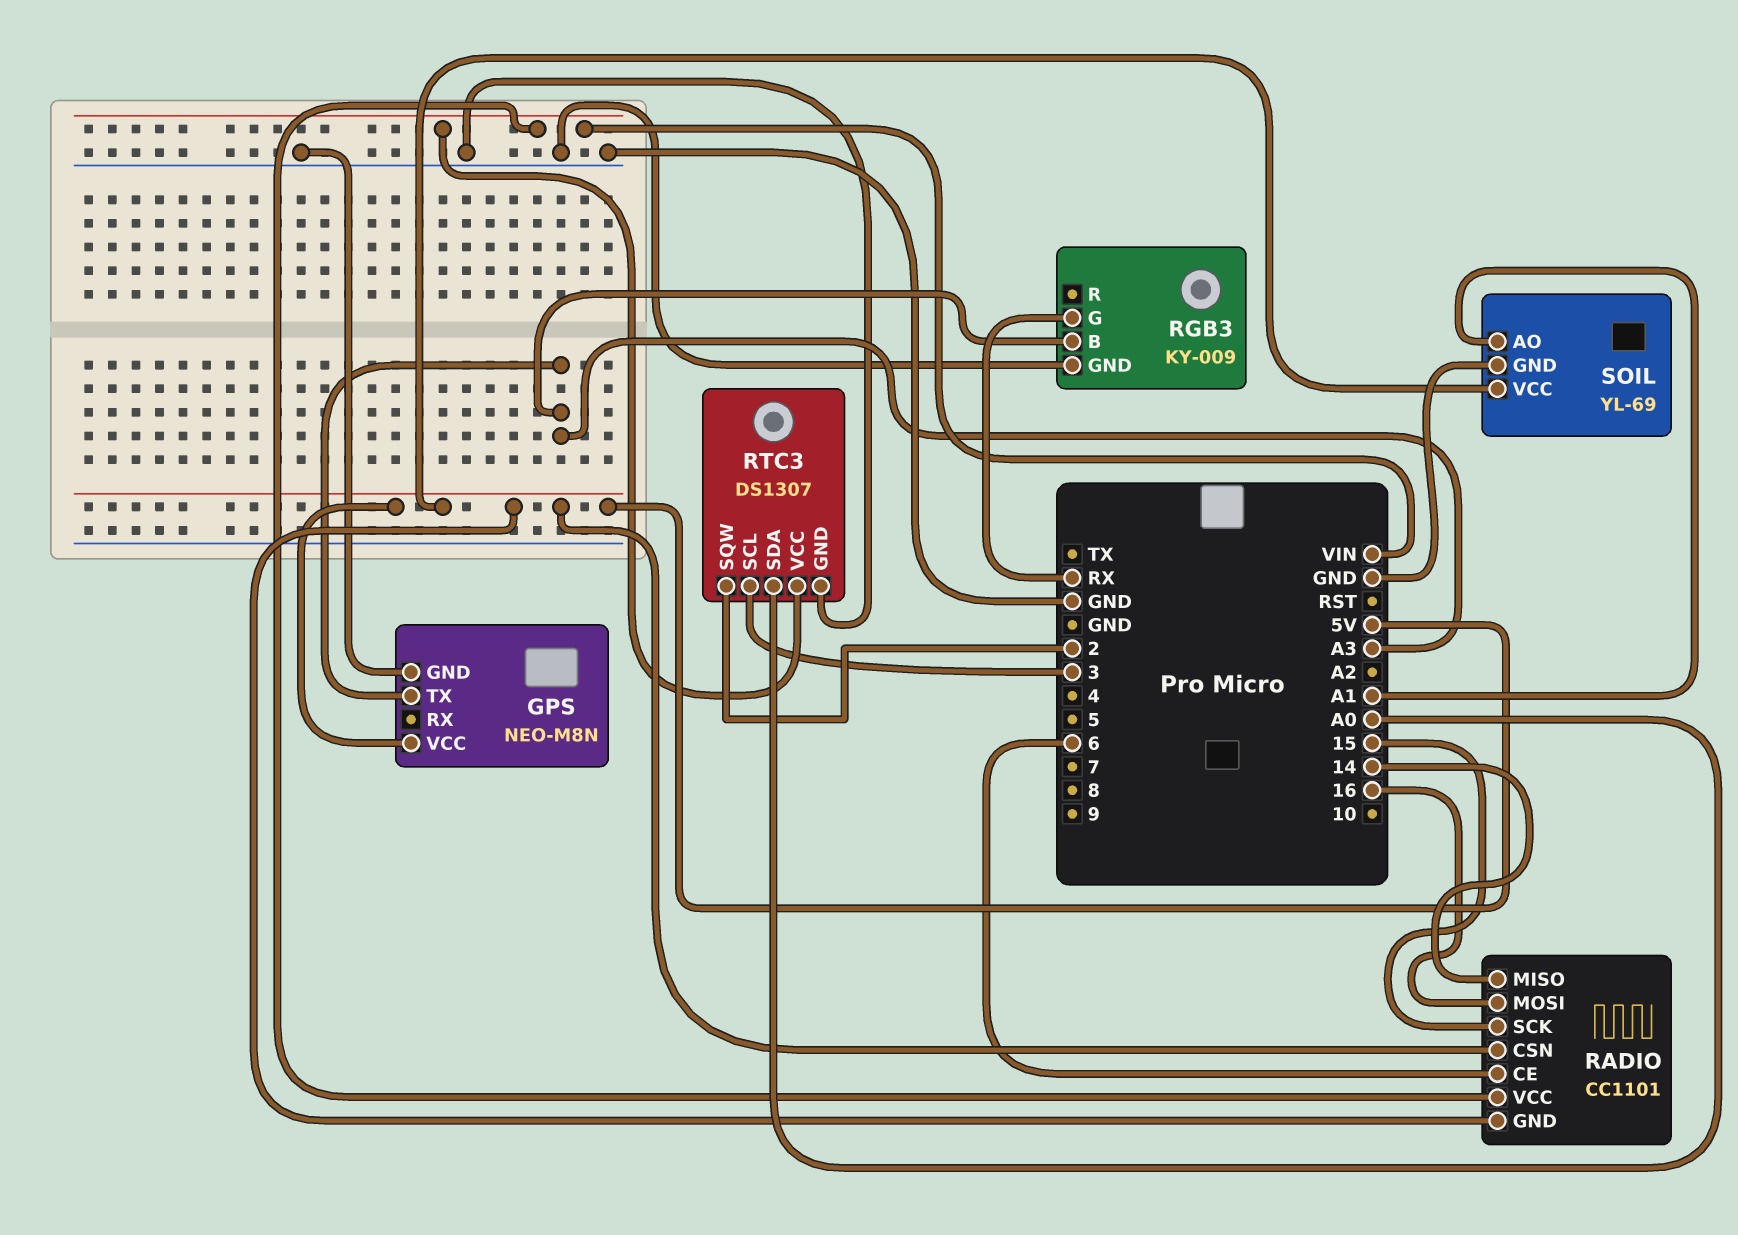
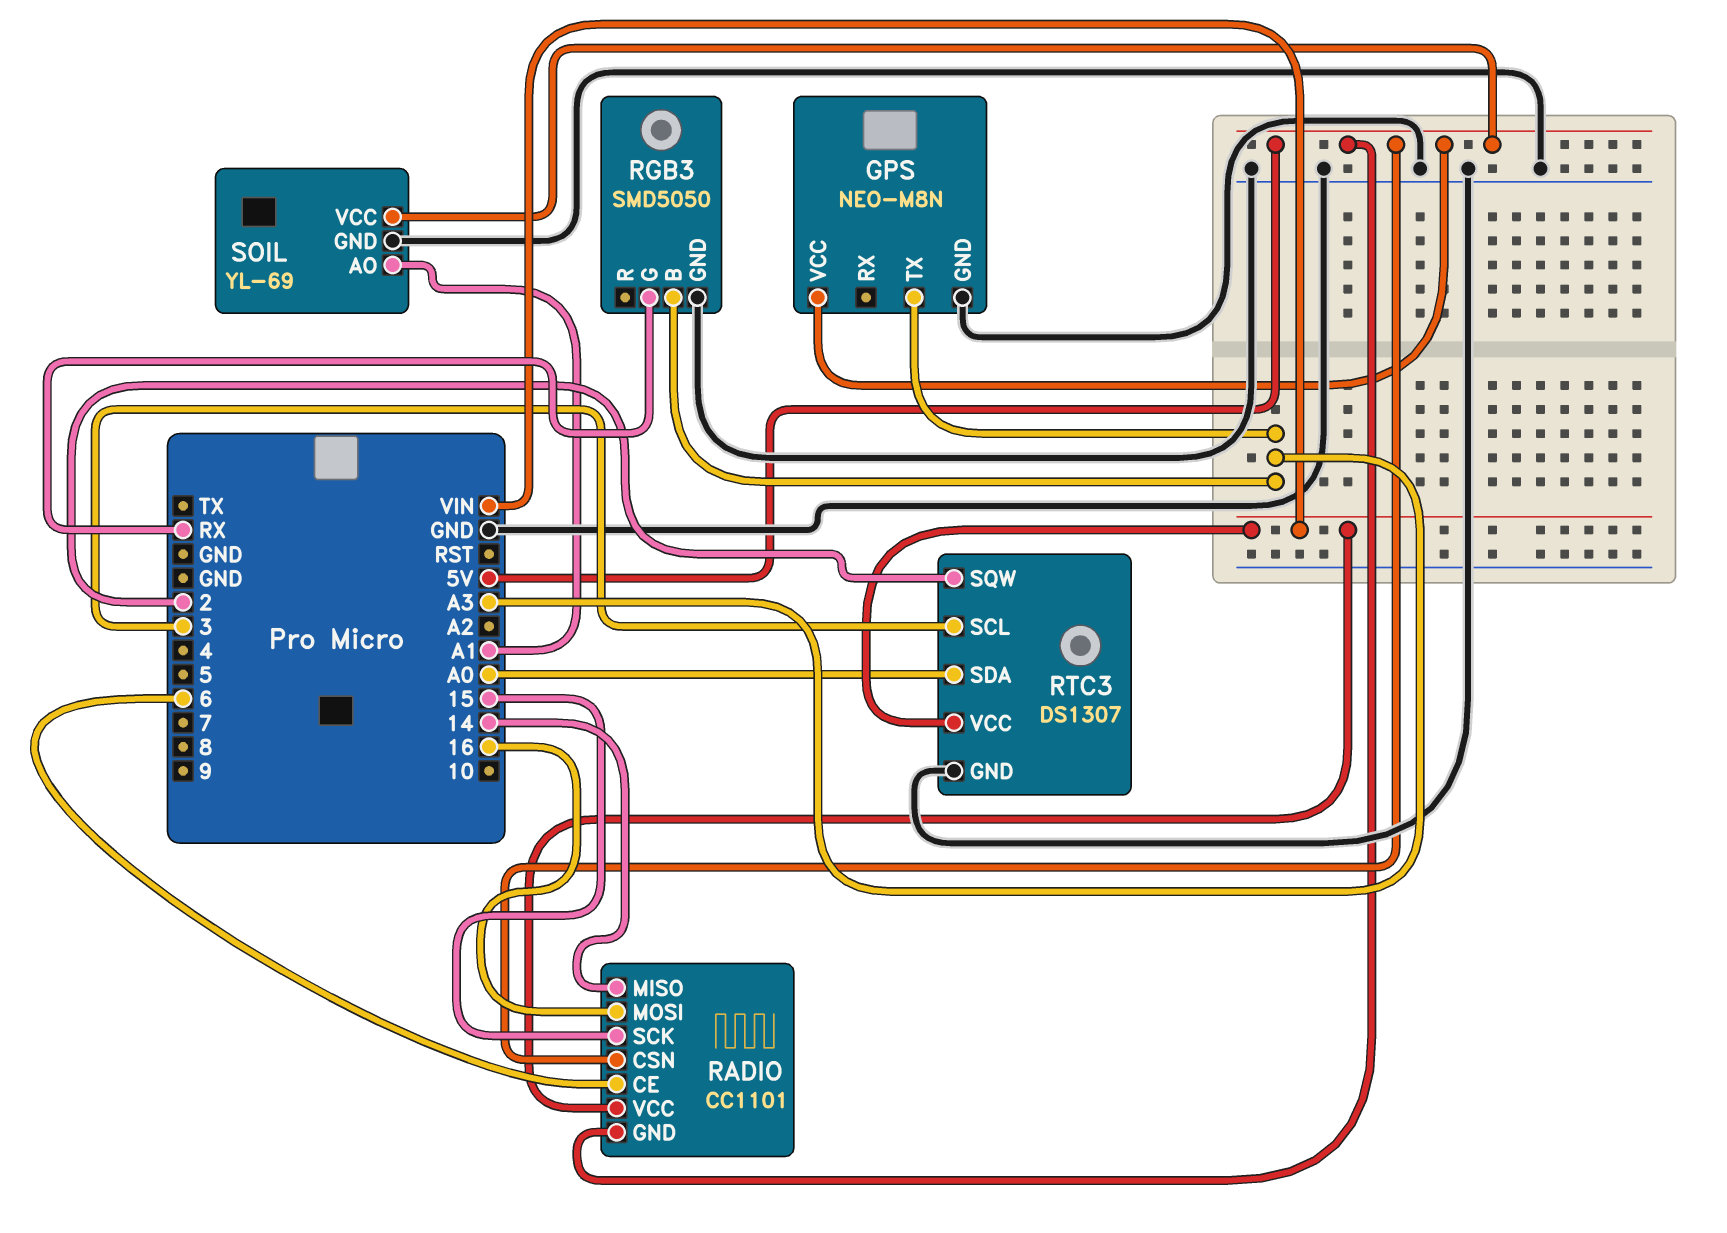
RGB3: KY-009 -> SMD5050

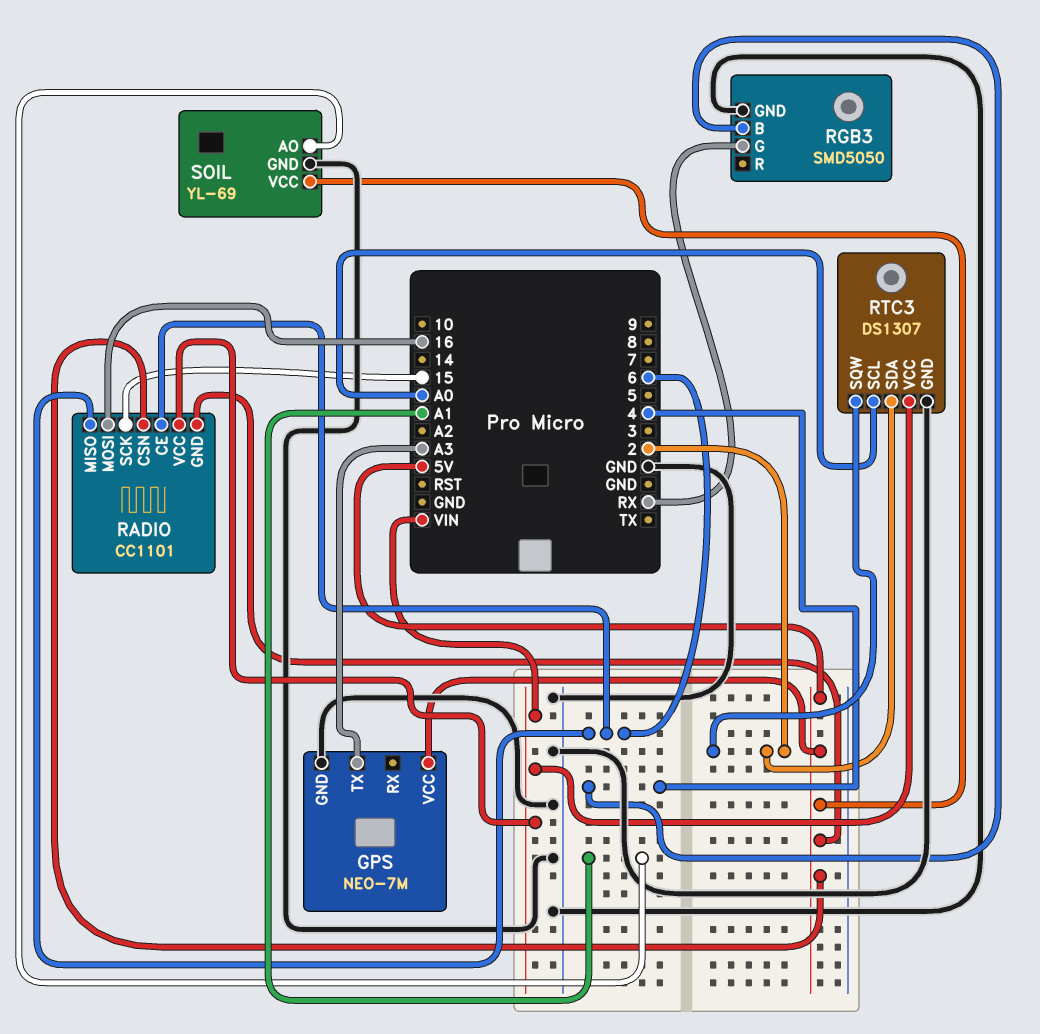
GPS: NEO-M8N -> NEO-7M
RADIO pin MISO: 14 -> 6
RGB3 pin B: A3 -> 4
RTC3 pin SCL: 3 -> A0
RTC3 pin SDA: A0 -> 2

